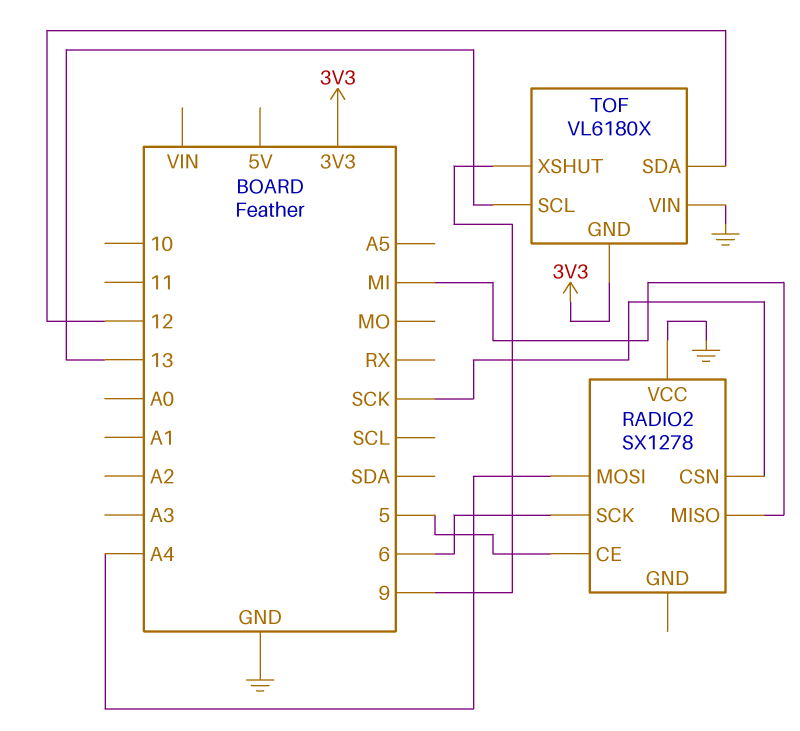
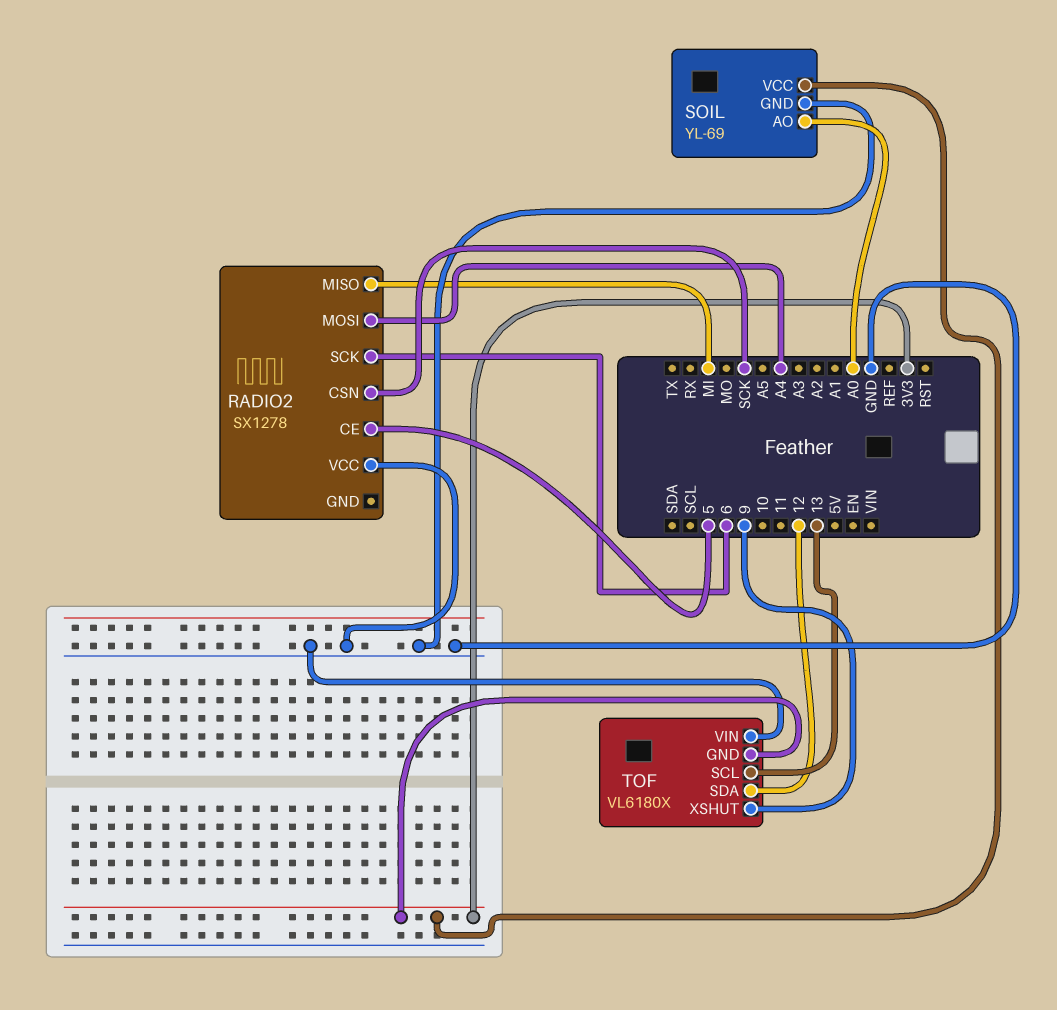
SOIL: none -> YL-69
SOIL pin AO: none -> A0
SOIL pin GND: none -> GND
SOIL pin VCC: none -> 3V3

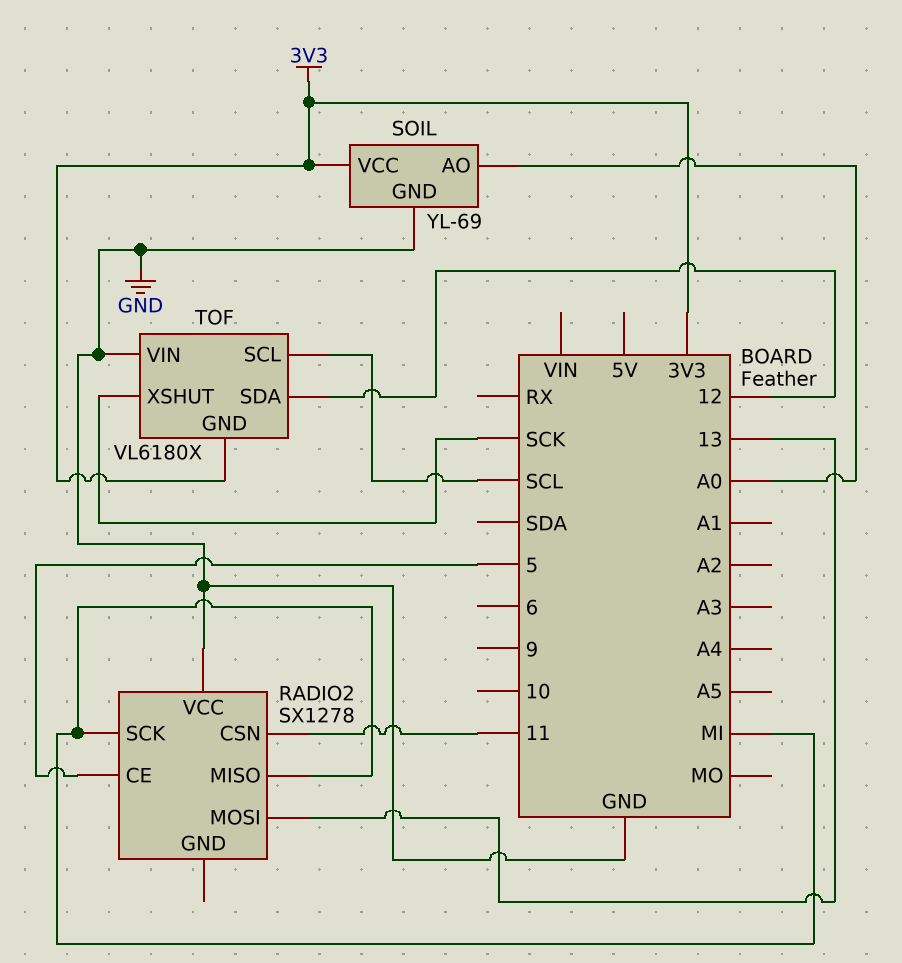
RADIO2 pin CSN: SCK -> 11
RADIO2 pin MOSI: A4 -> 13
RADIO2 pin SCK: 6 -> MI
TOF pin SCL: 13 -> SCL
TOF pin XSHUT: 9 -> SCK

